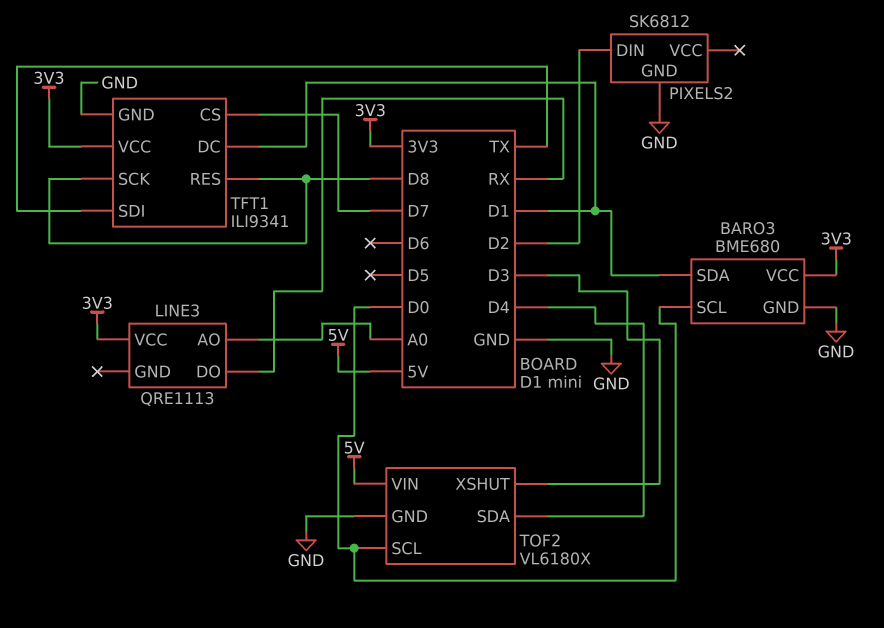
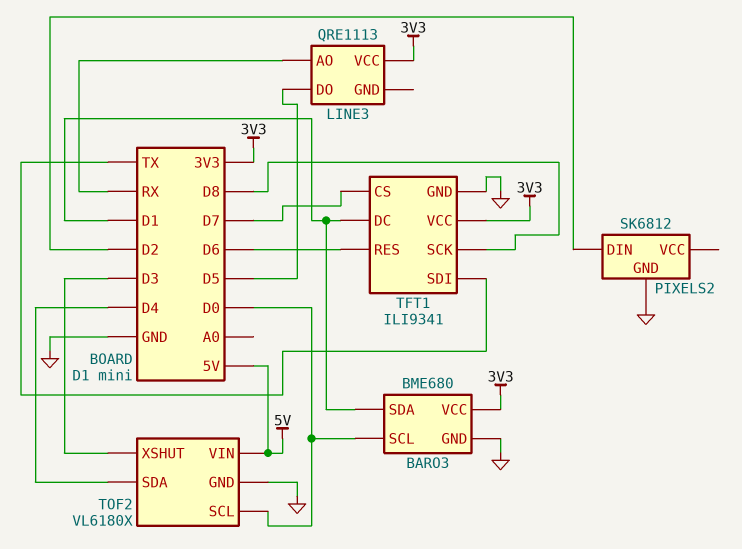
LINE3 pin AO: A0 -> RX
LINE3 pin DO: RX -> D5
TFT1 pin RES: D8 -> D6

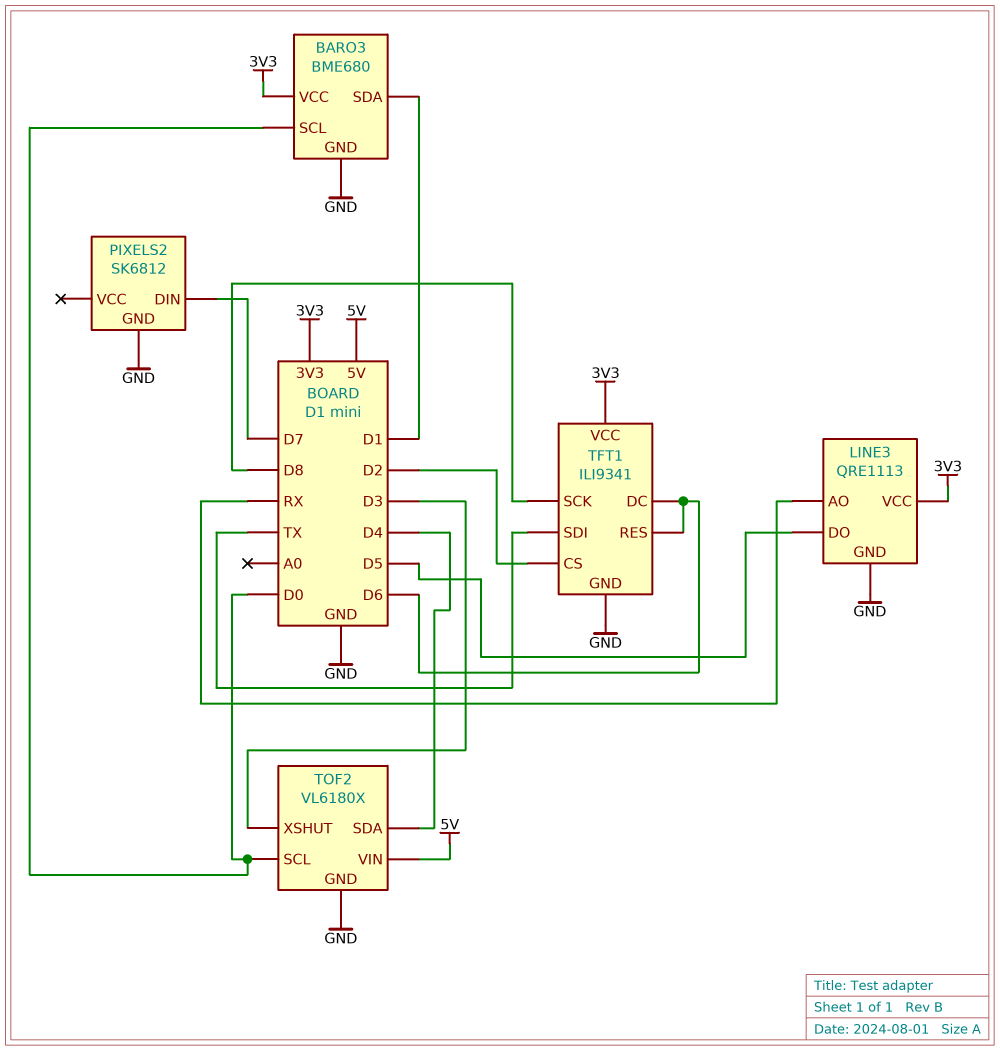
LINE3 pin GND: none -> GND
PIXELS2 pin DIN: D2 -> D7
TFT1 pin CS: D7 -> D2
TFT1 pin DC: D1 -> D6

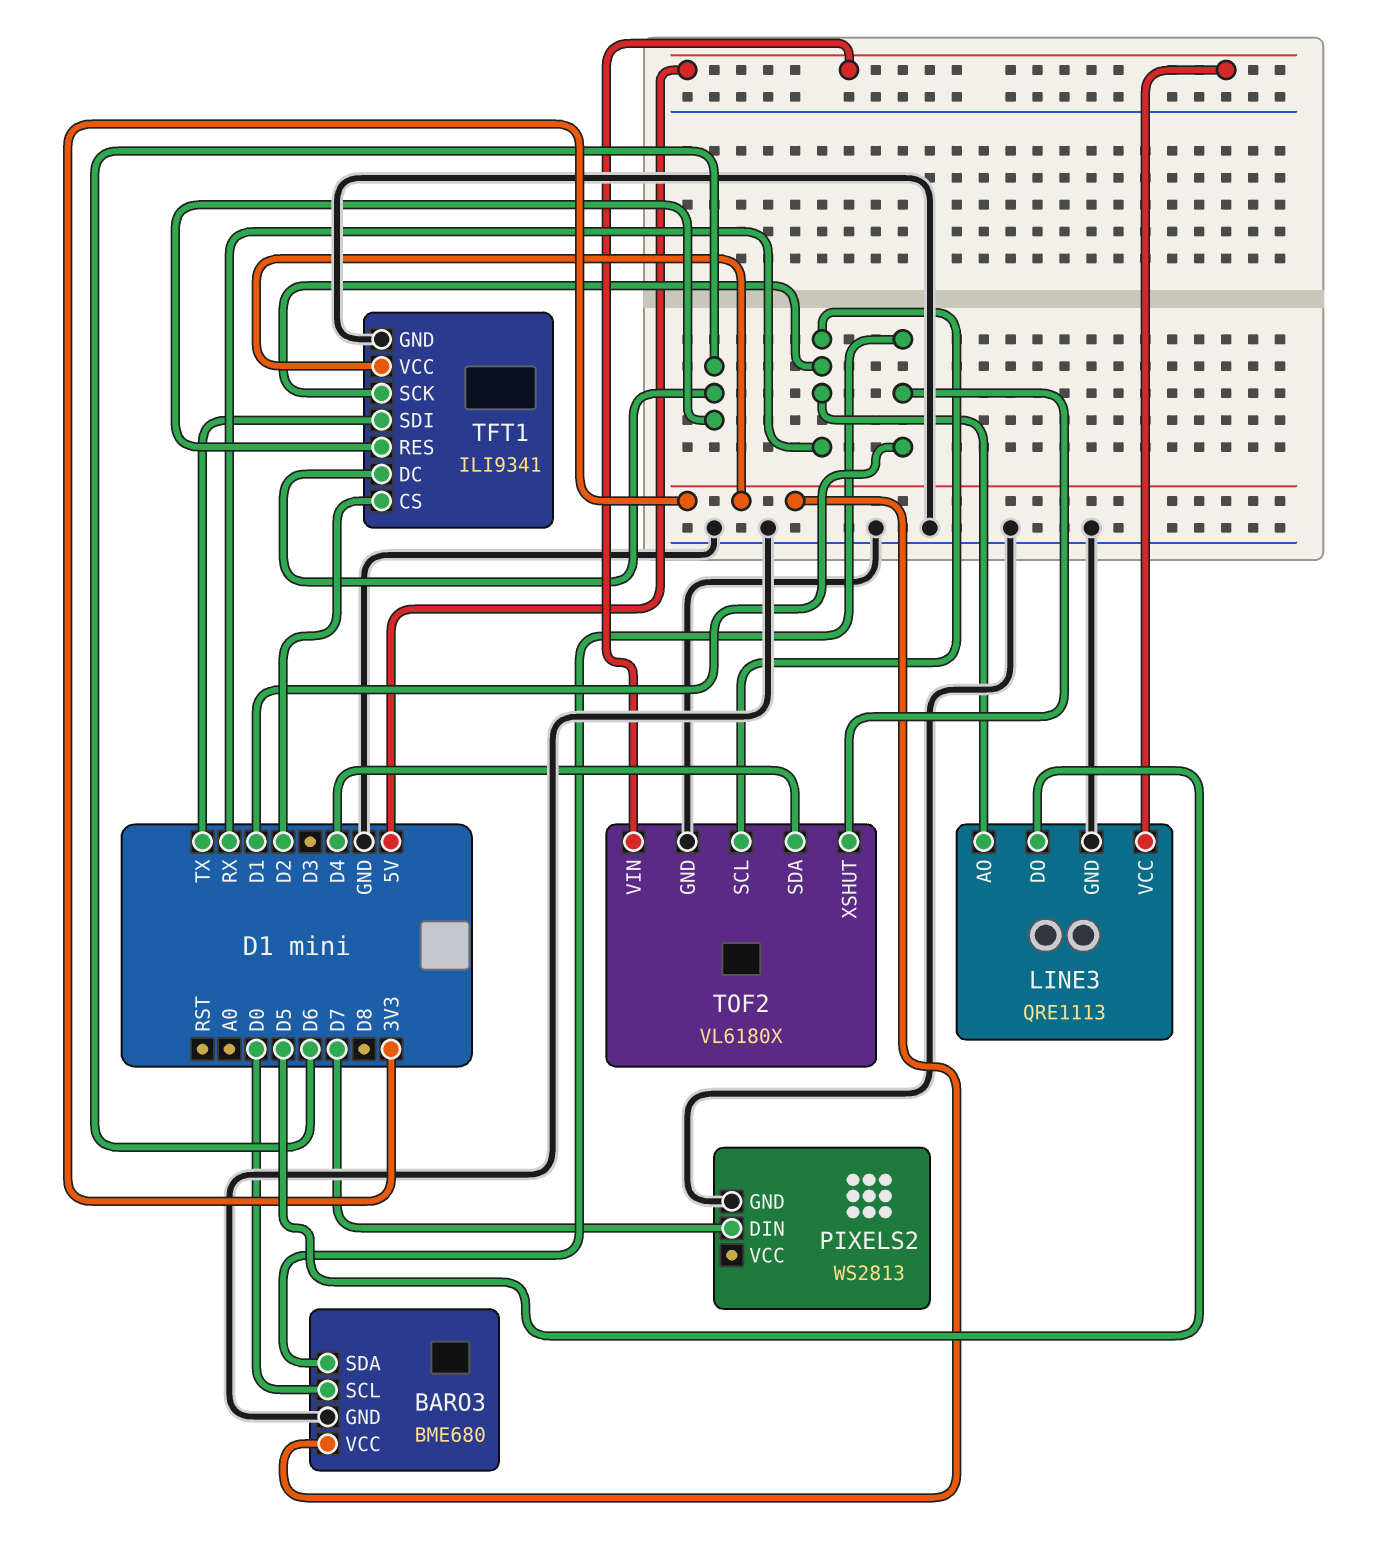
LINE3 pin VCC: 3V3 -> 5V
PIXELS2: SK6812 -> WS2813
TFT1 pin SCK: D8 -> RX
TOF2 pin SCL: D0 -> RX
TOF2 pin XSHUT: D3 -> D1

